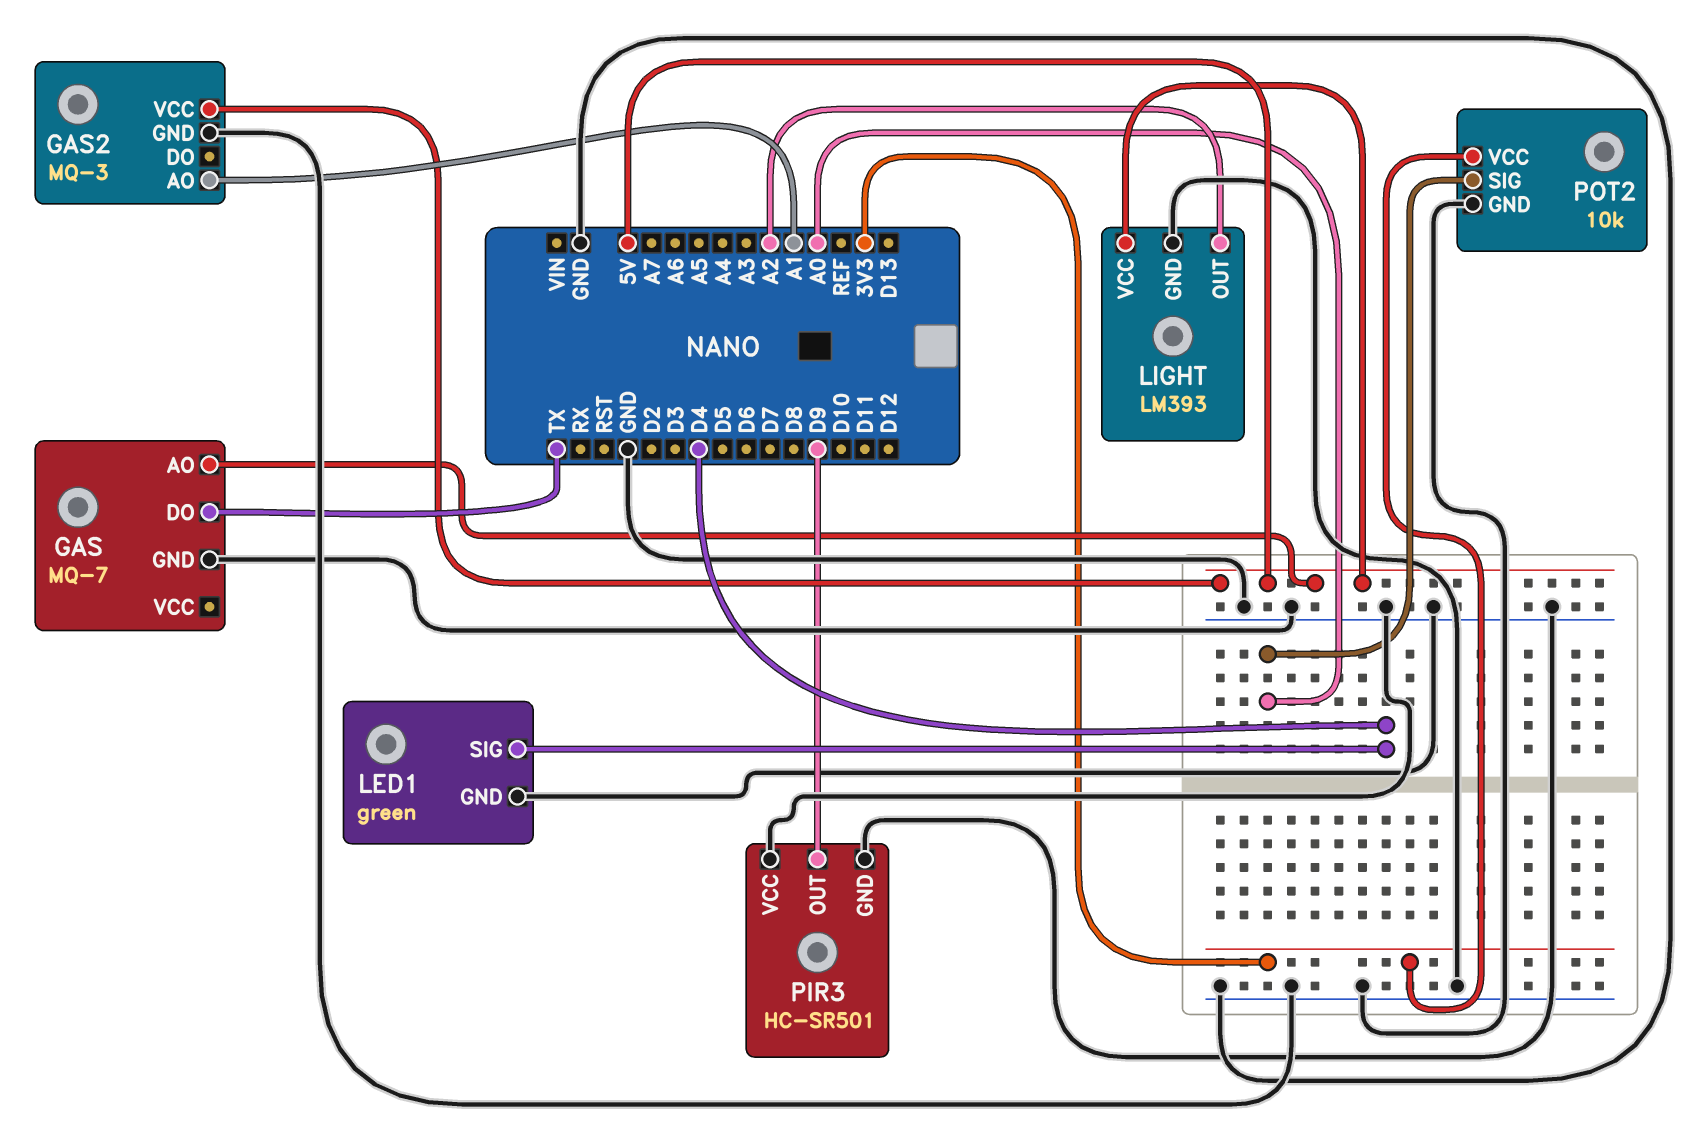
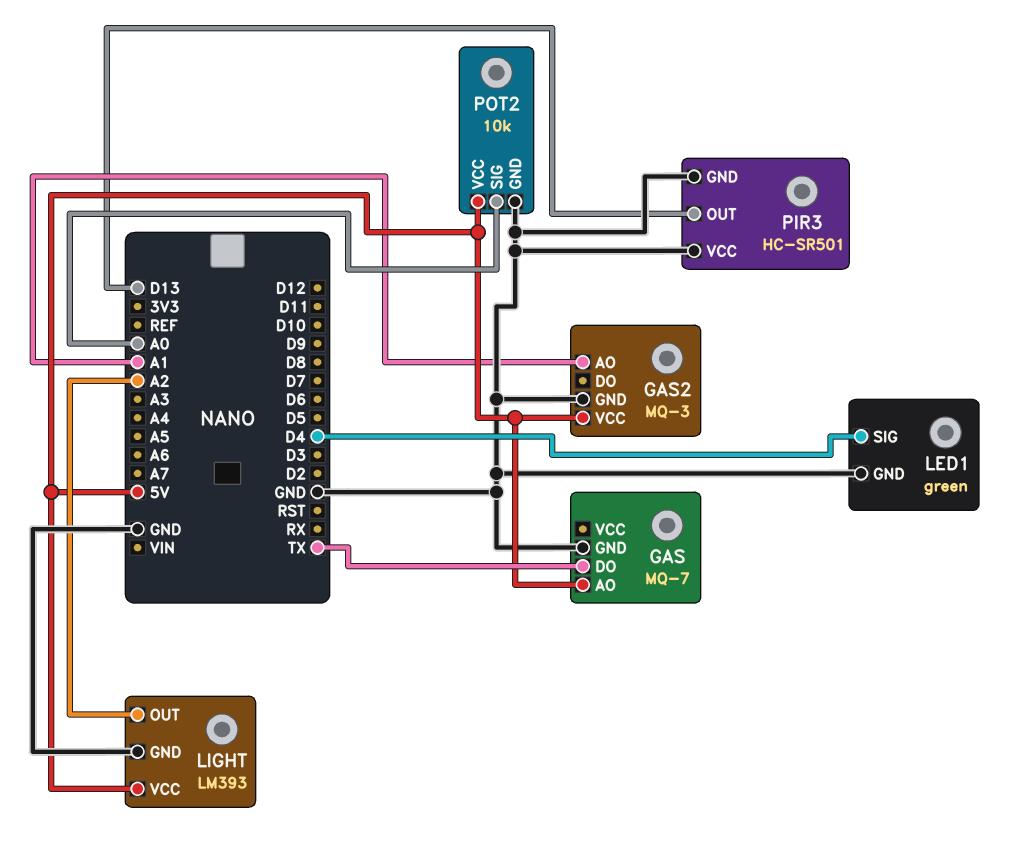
PIR3 pin OUT: D9 -> D13
POT2 pin VCC: 3V3 -> 5V

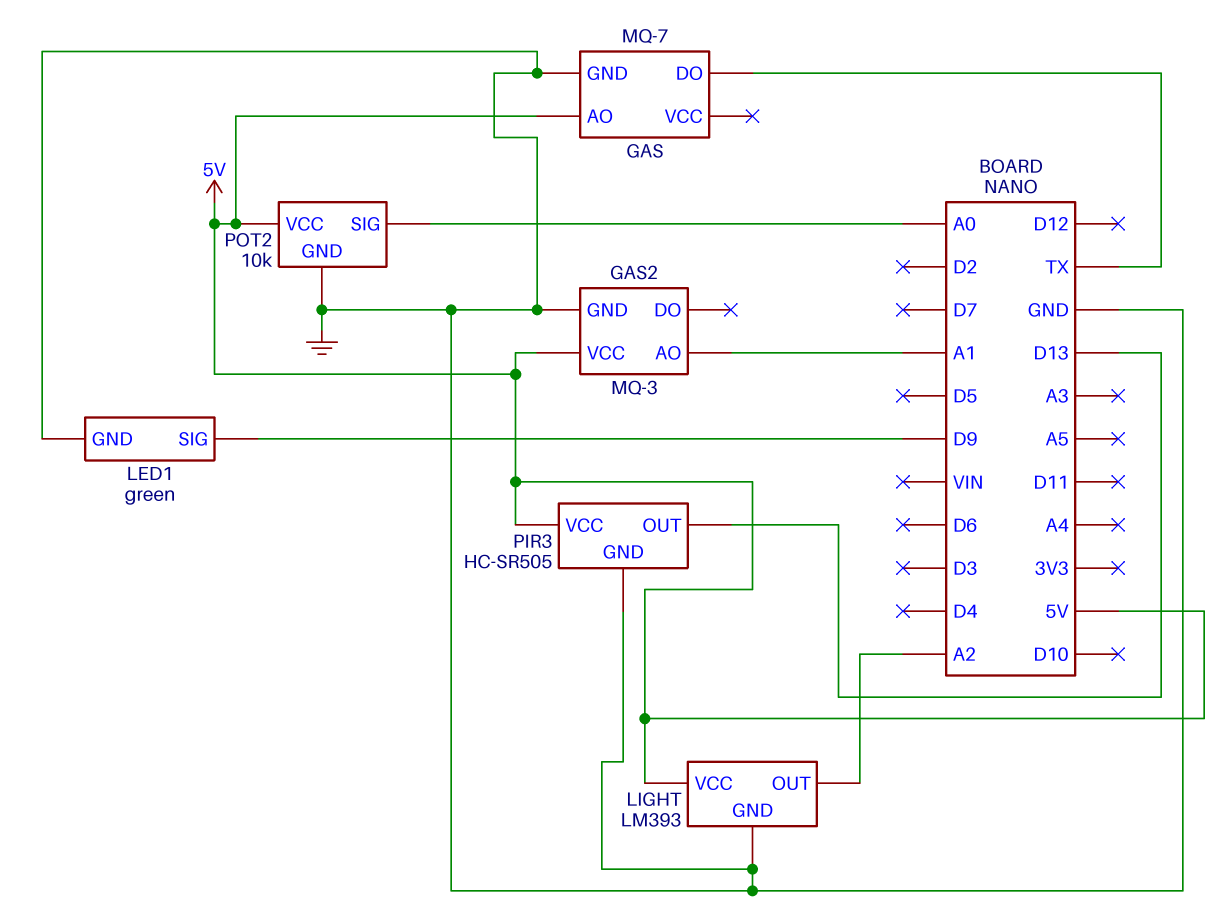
LED1 pin SIG: D4 -> D9
PIR3: HC-SR501 -> HC-SR505
PIR3 pin VCC: GND -> 5V

